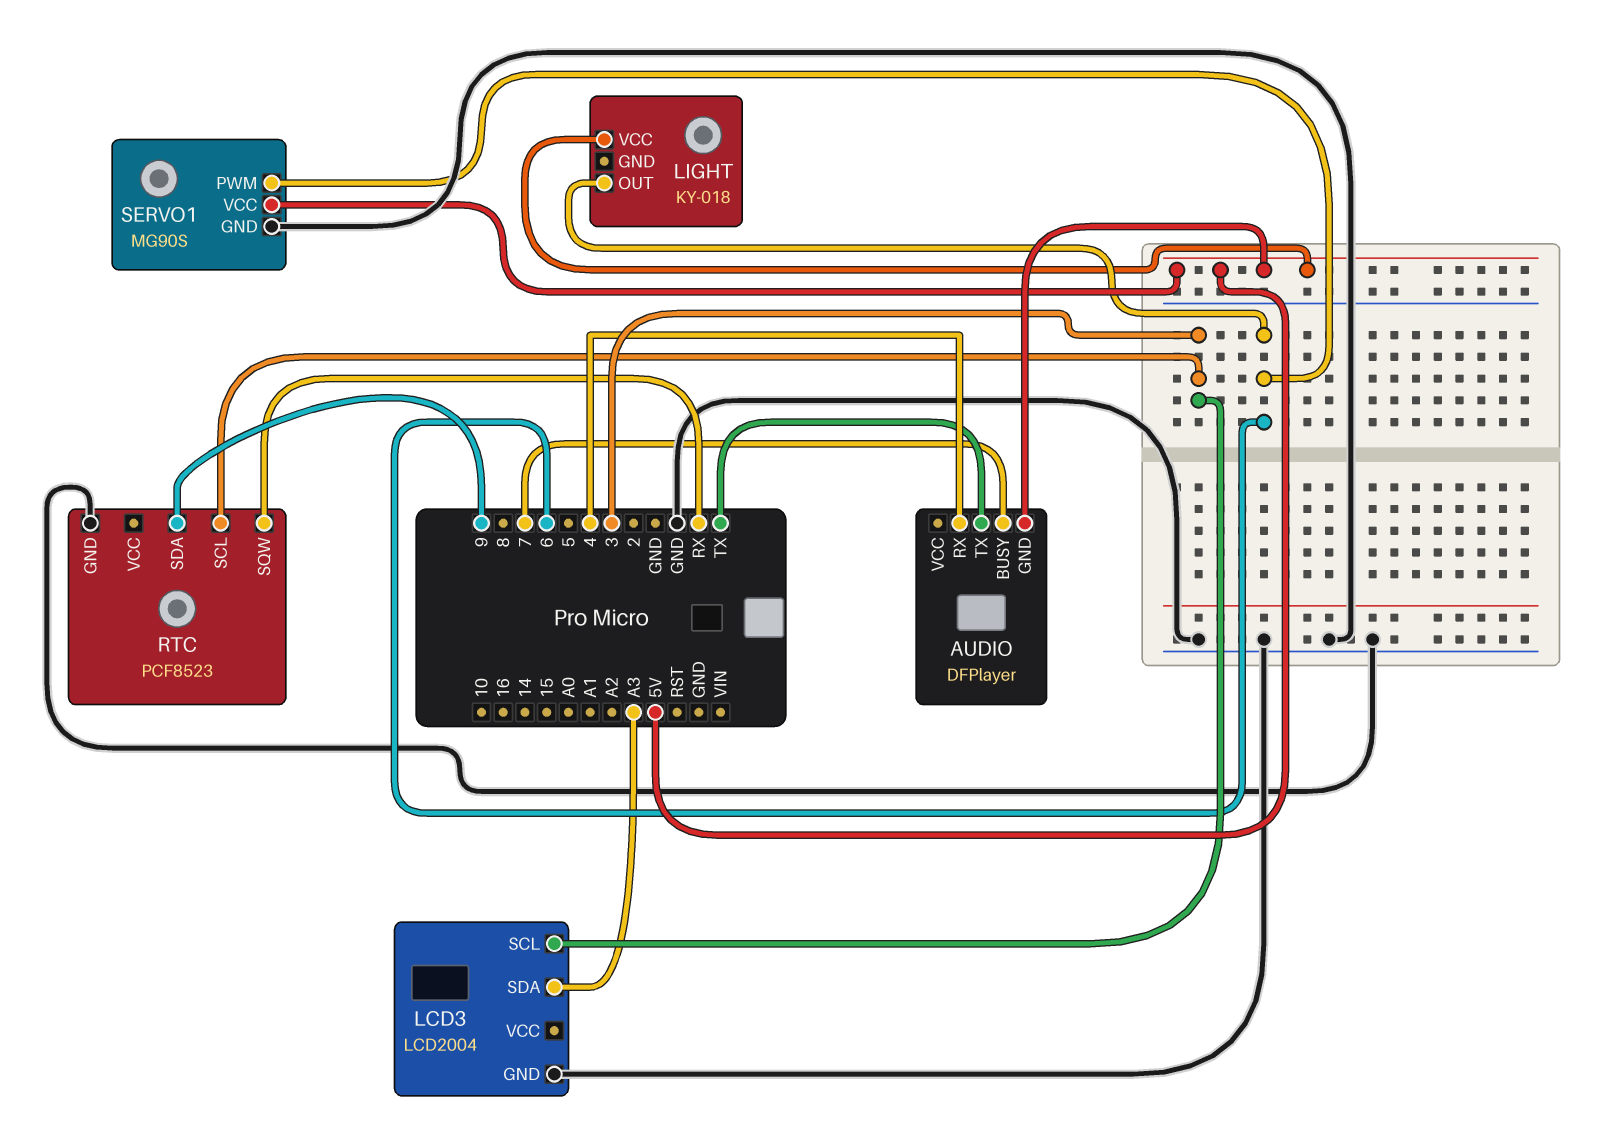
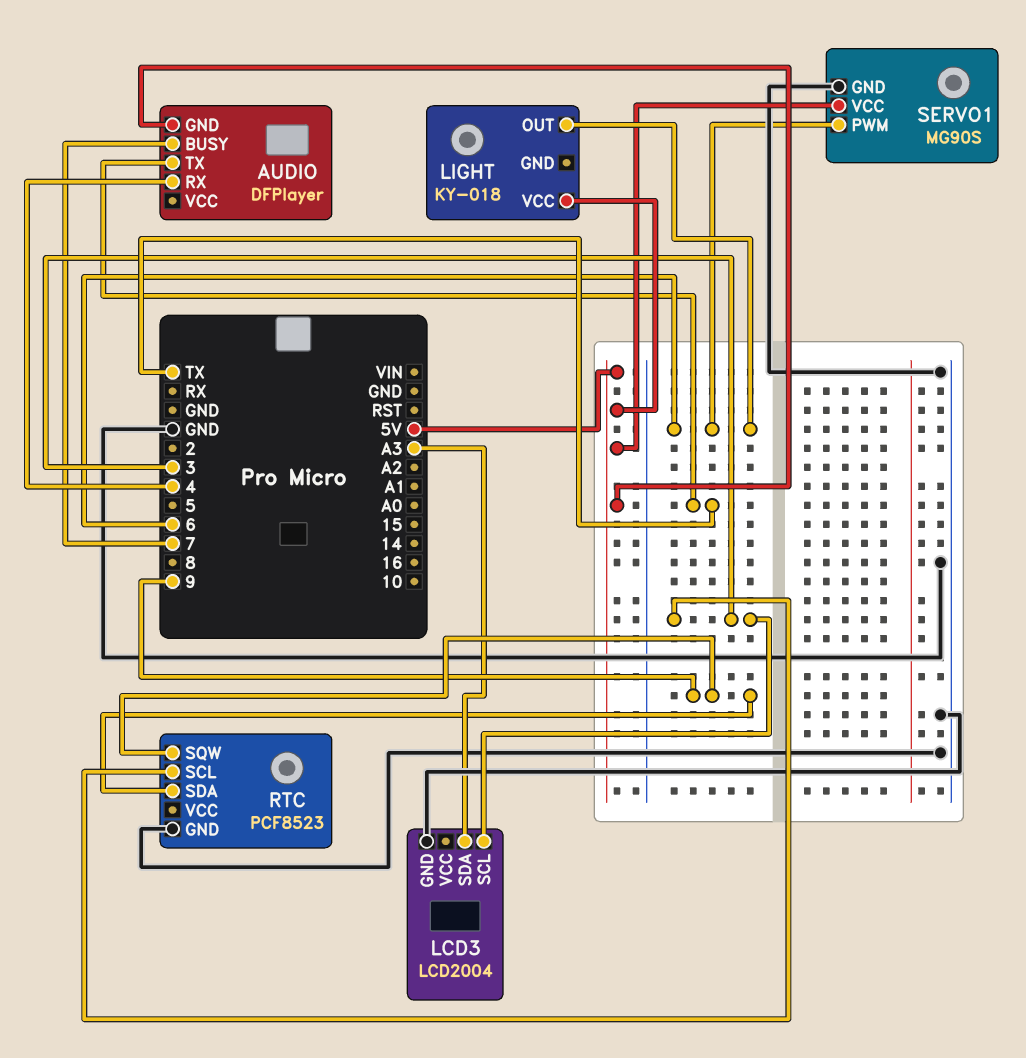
RTC pin SQW: RX -> 9

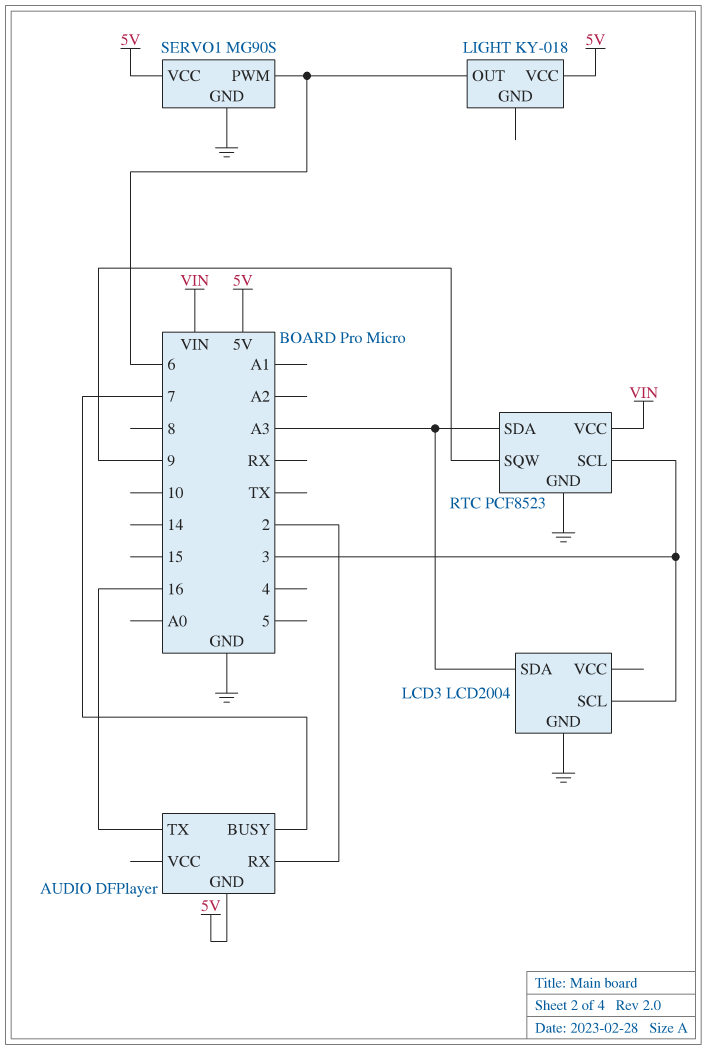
AUDIO pin RX: 4 -> 2
AUDIO pin TX: TX -> 16
RTC pin SDA: 9 -> A3
RTC pin VCC: none -> VIN

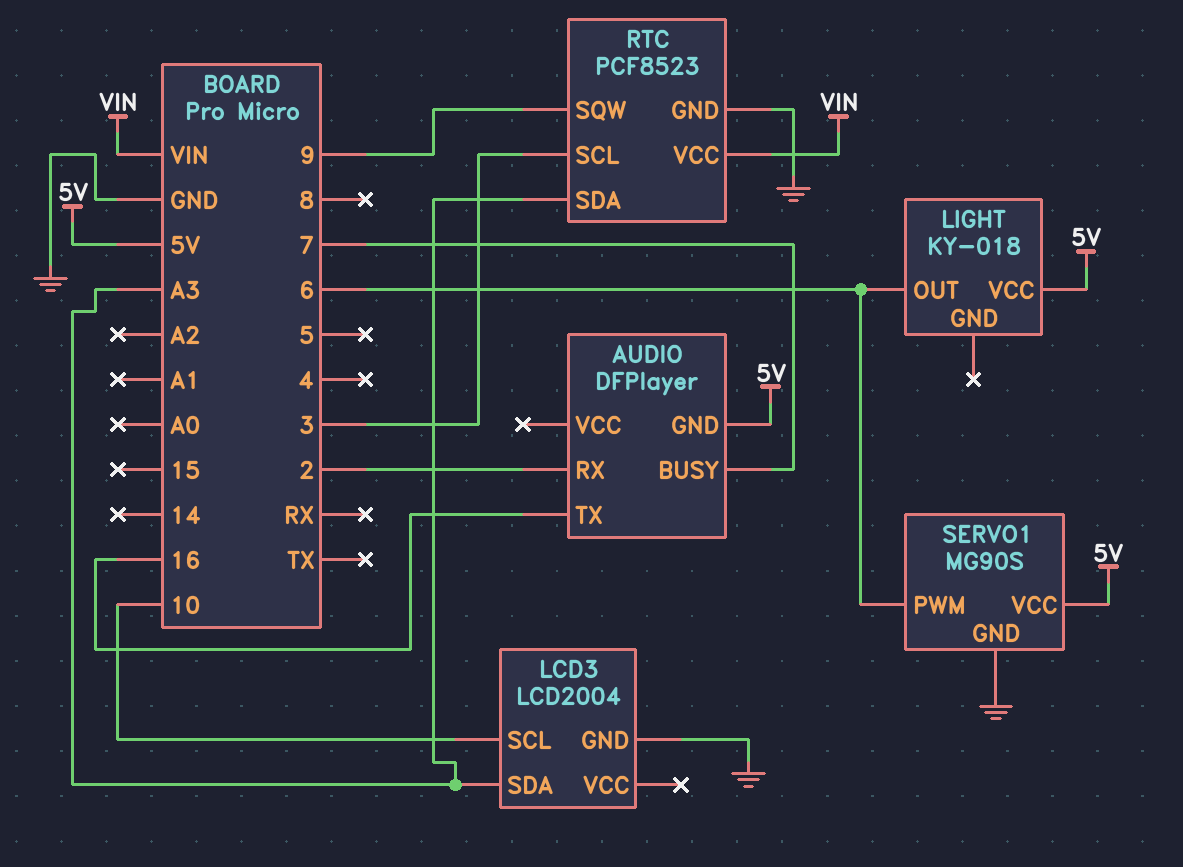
LCD3 pin SCL: 3 -> 10

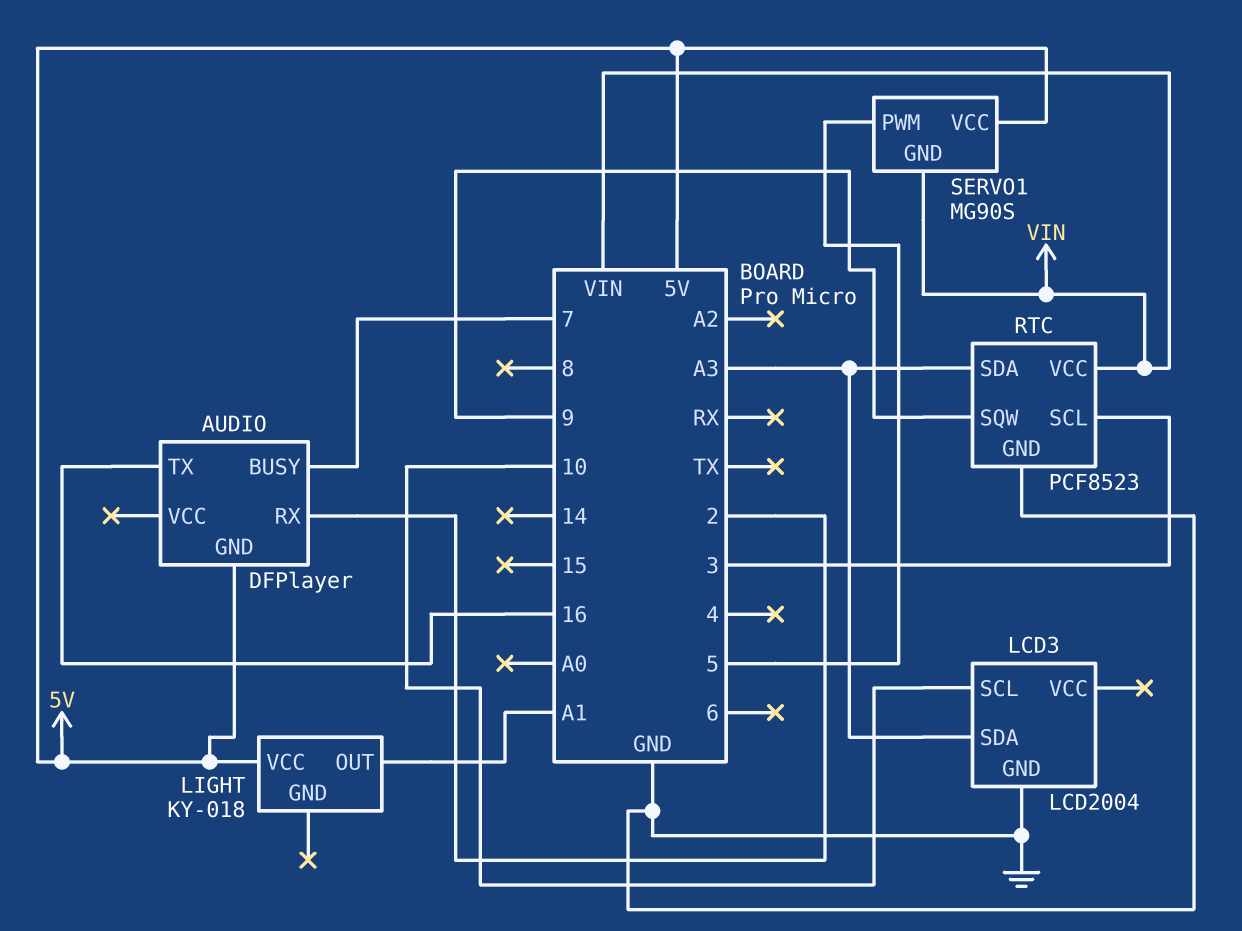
LIGHT pin OUT: 6 -> A1
SERVO1 pin GND: GND -> VIN
SERVO1 pin PWM: 6 -> 5

